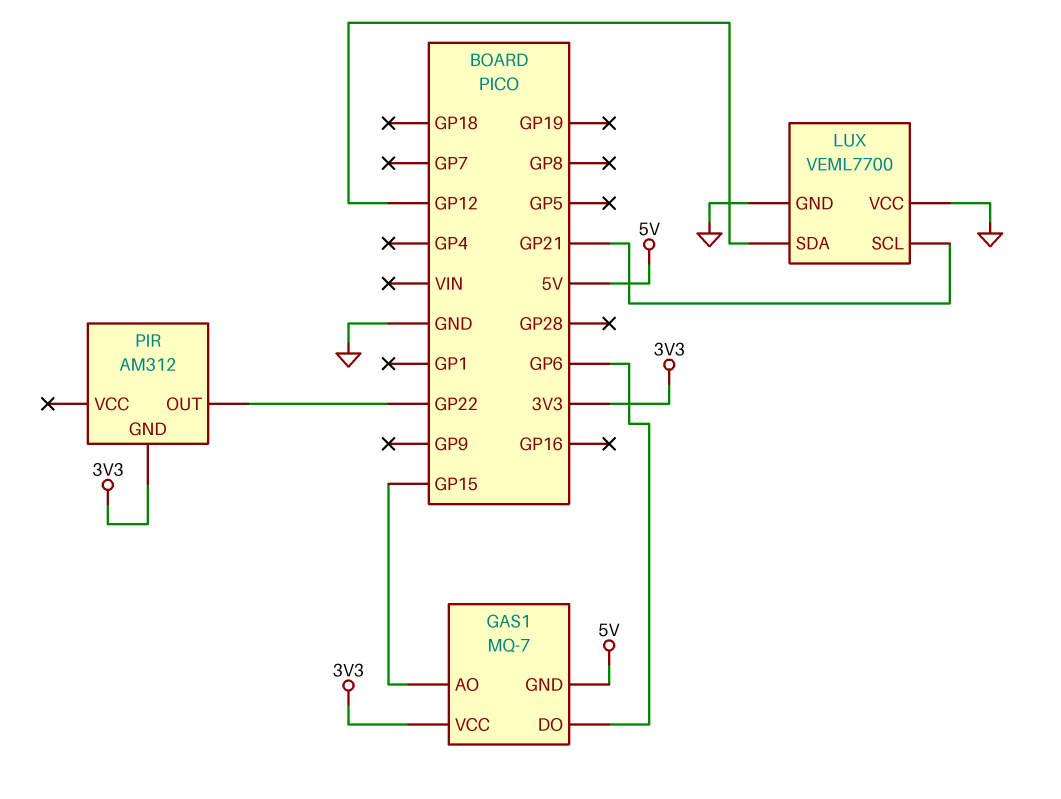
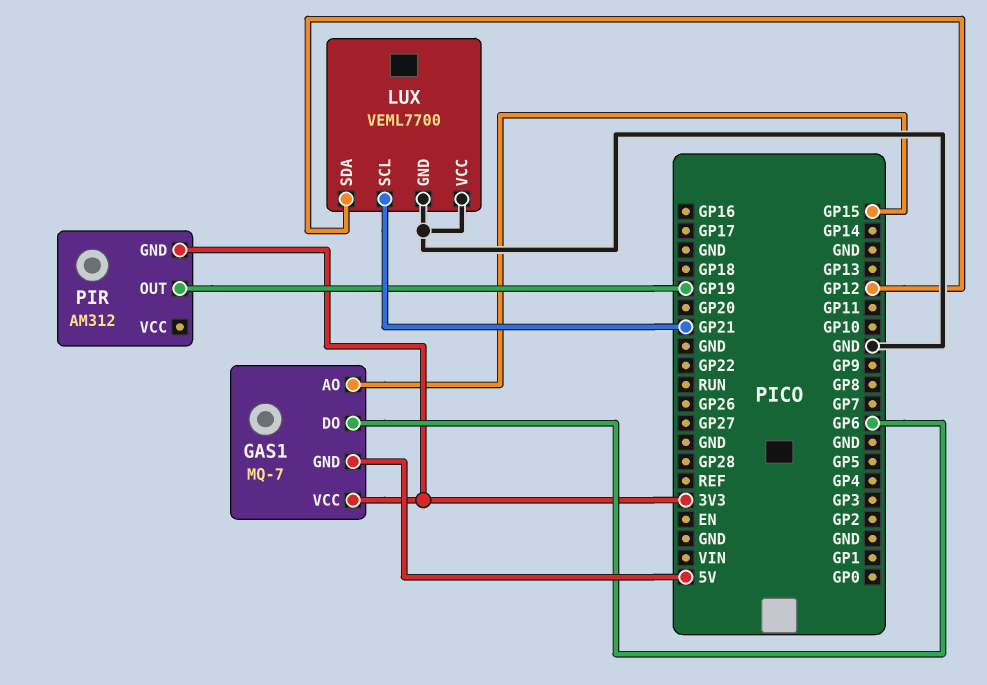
PIR pin OUT: GP22 -> GP19

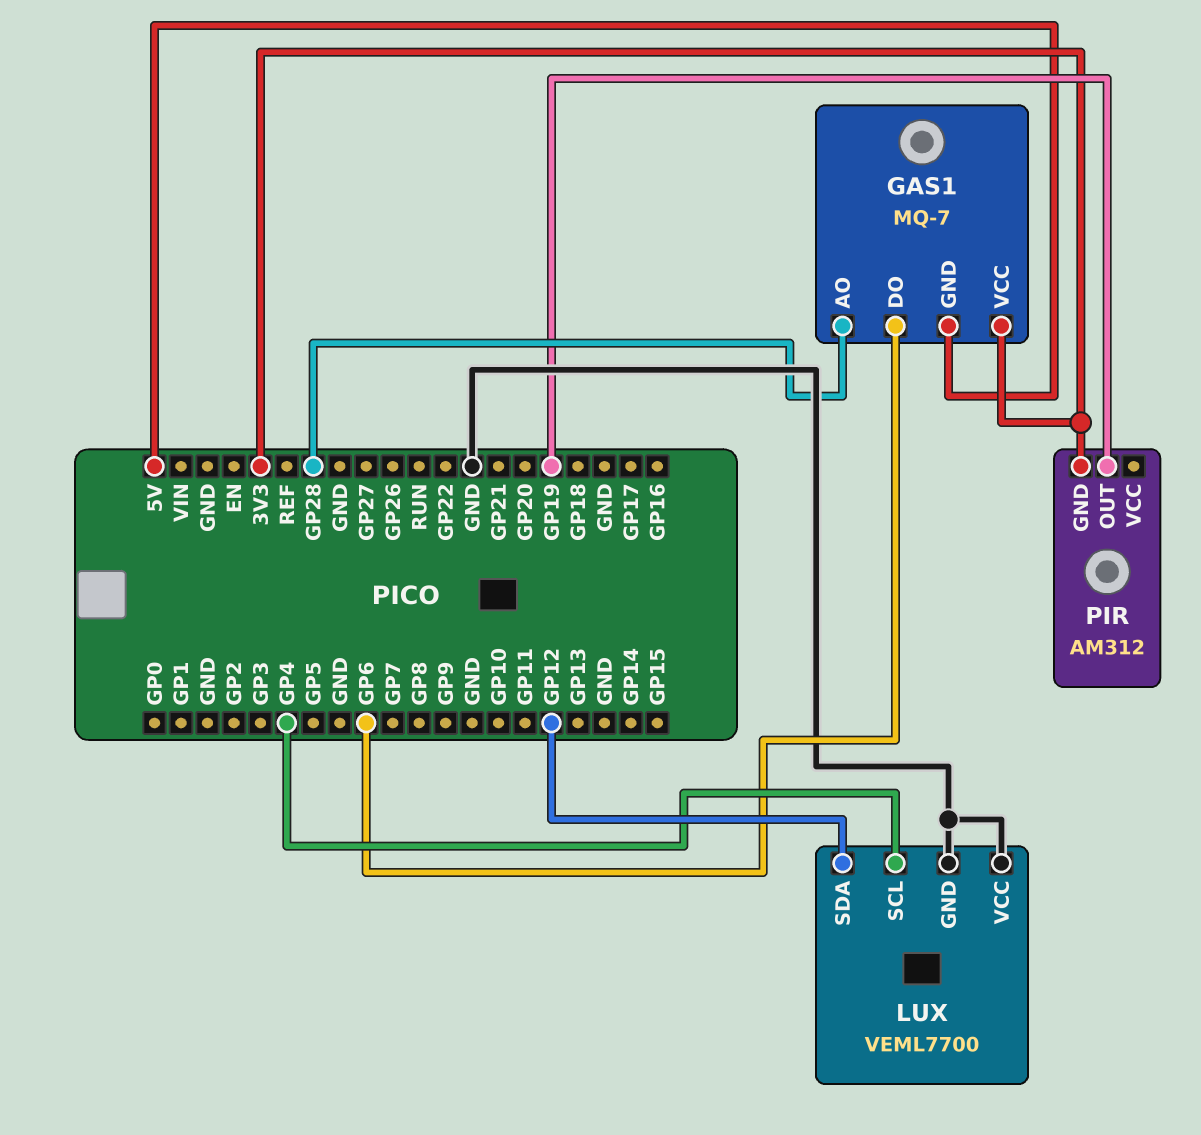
GAS1 pin AO: GP15 -> GP28
LUX pin SCL: GP21 -> GP4

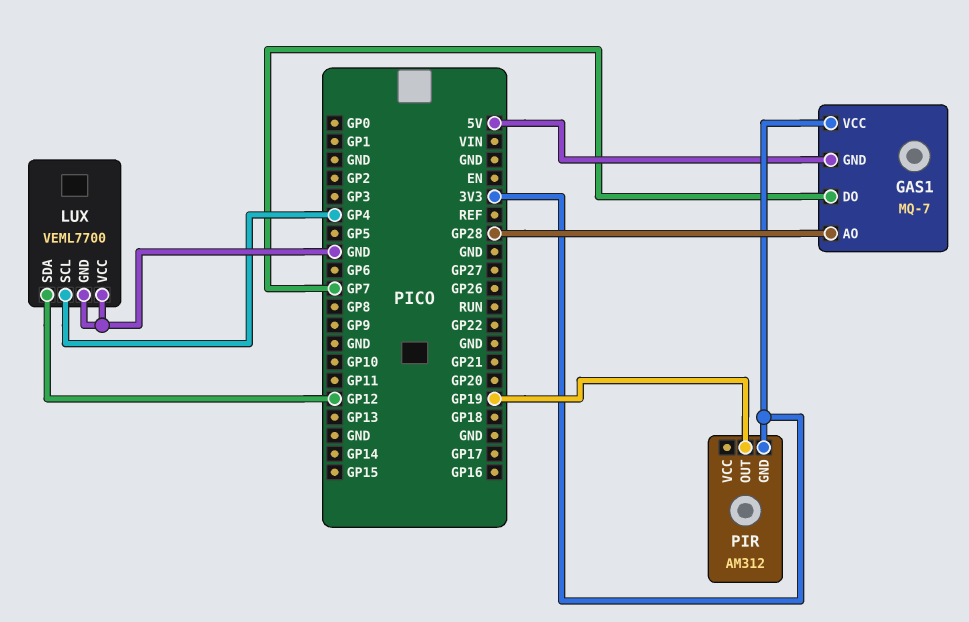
GAS1 pin DO: GP6 -> GP7

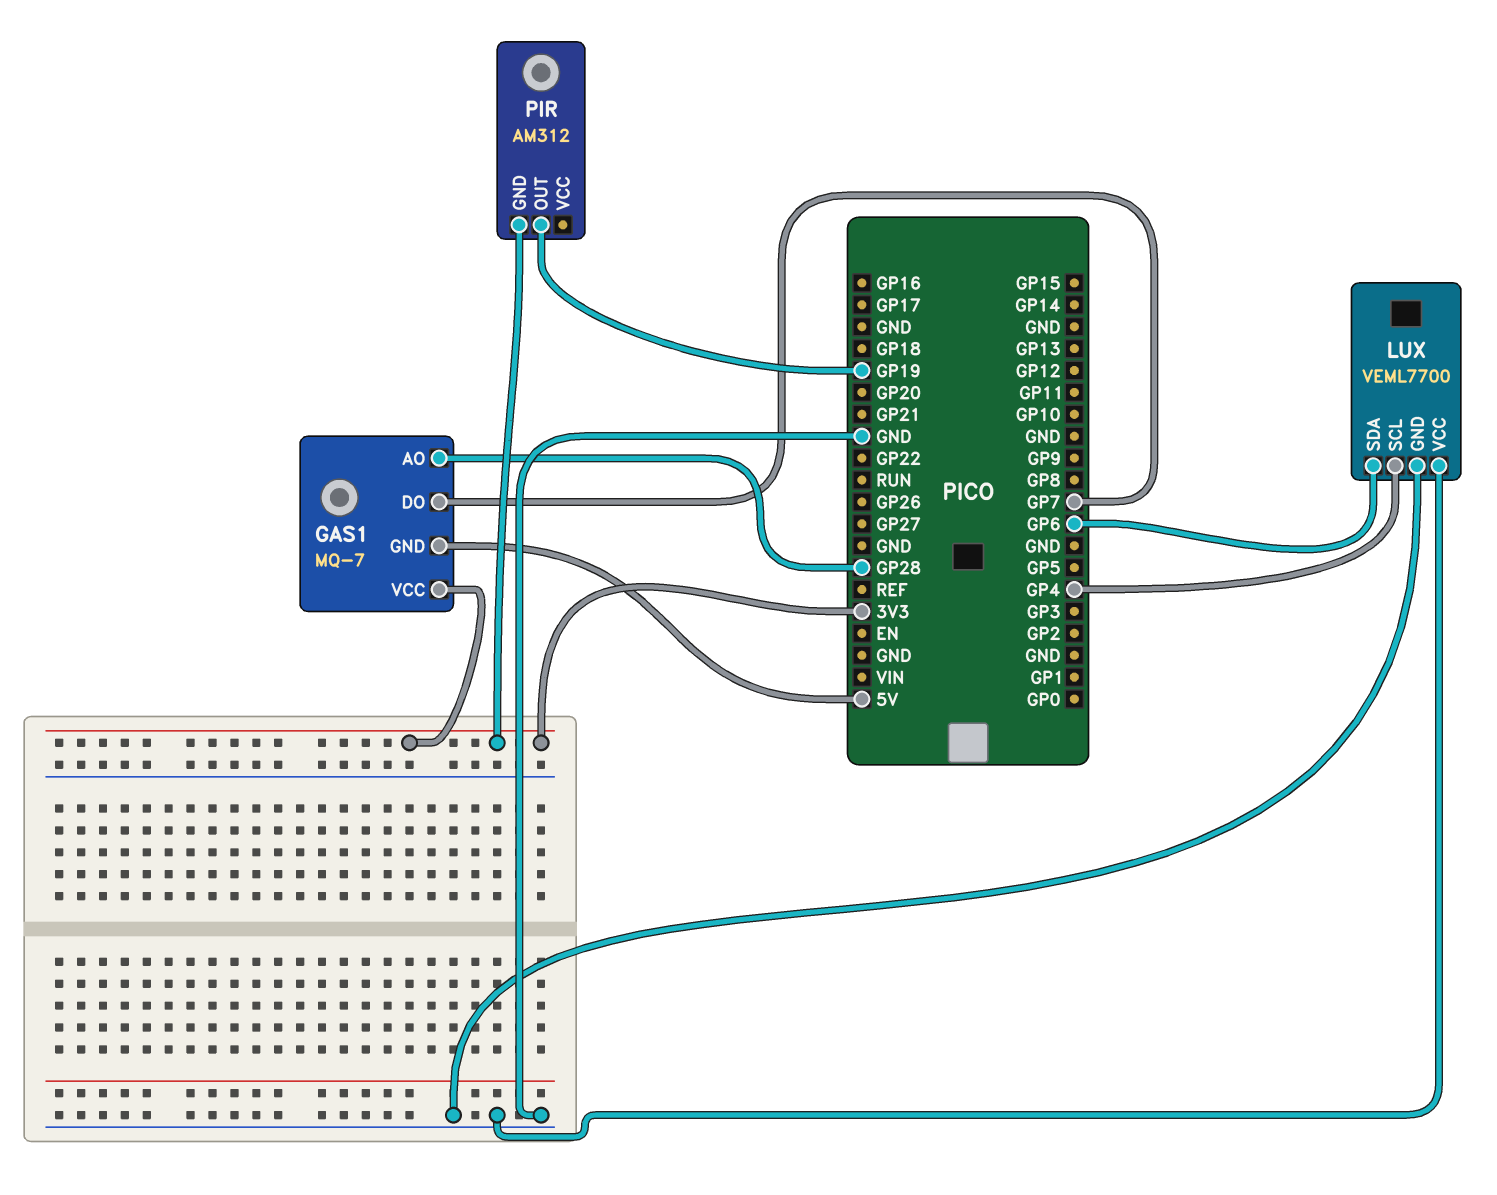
LUX pin SDA: GP12 -> GP6

